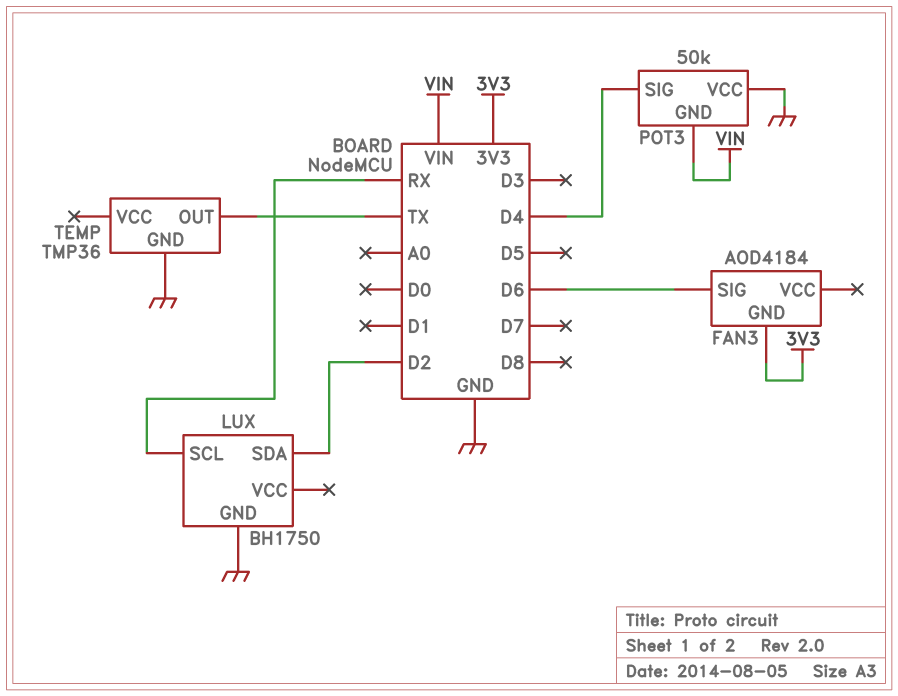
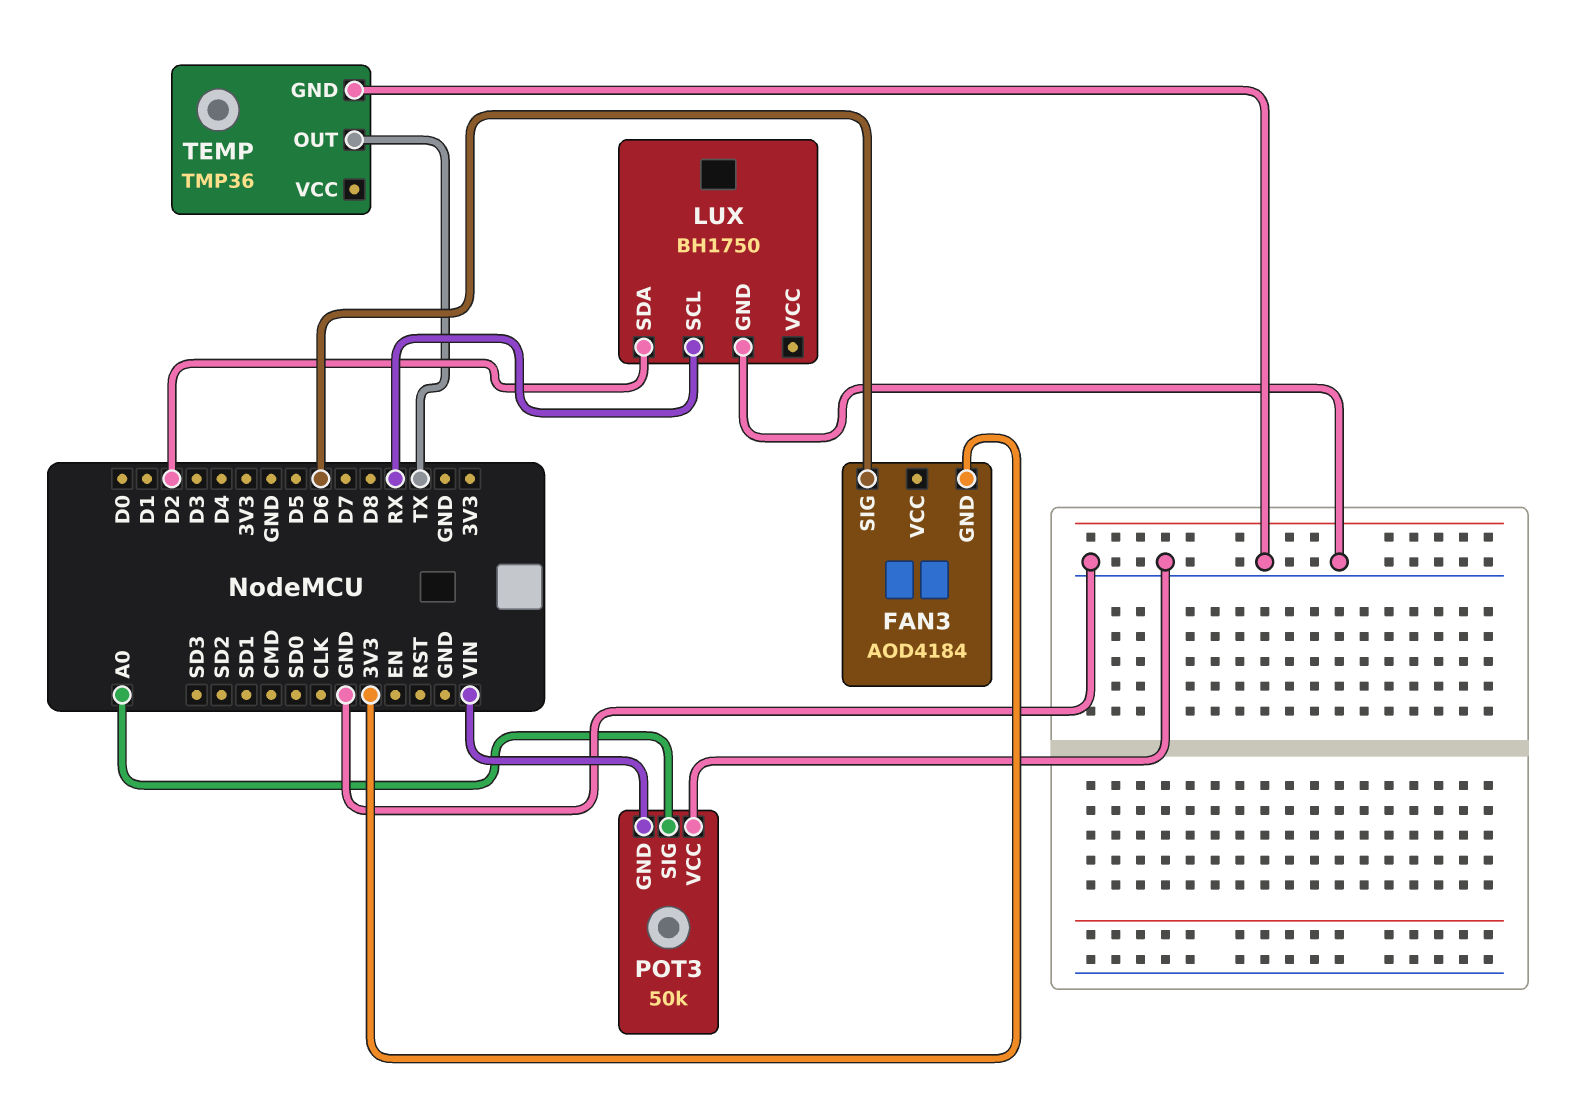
POT3 pin SIG: D4 -> A0

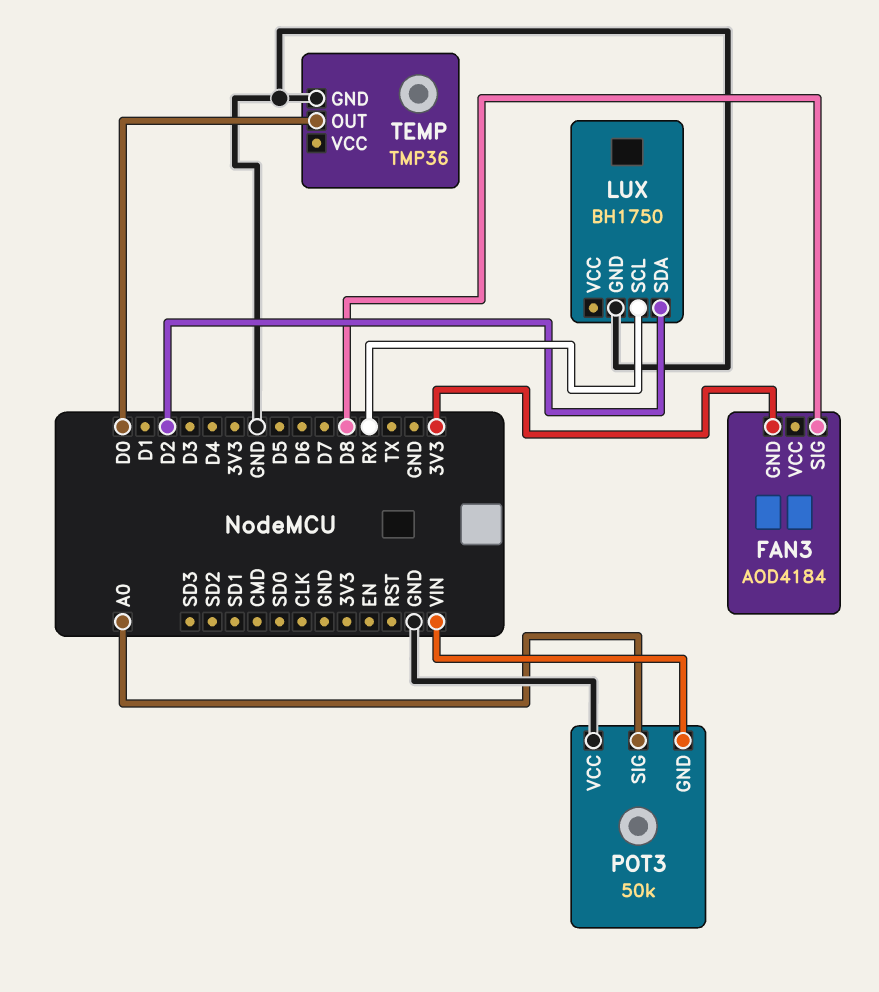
FAN3 pin SIG: D6 -> D8
TEMP pin OUT: TX -> D0

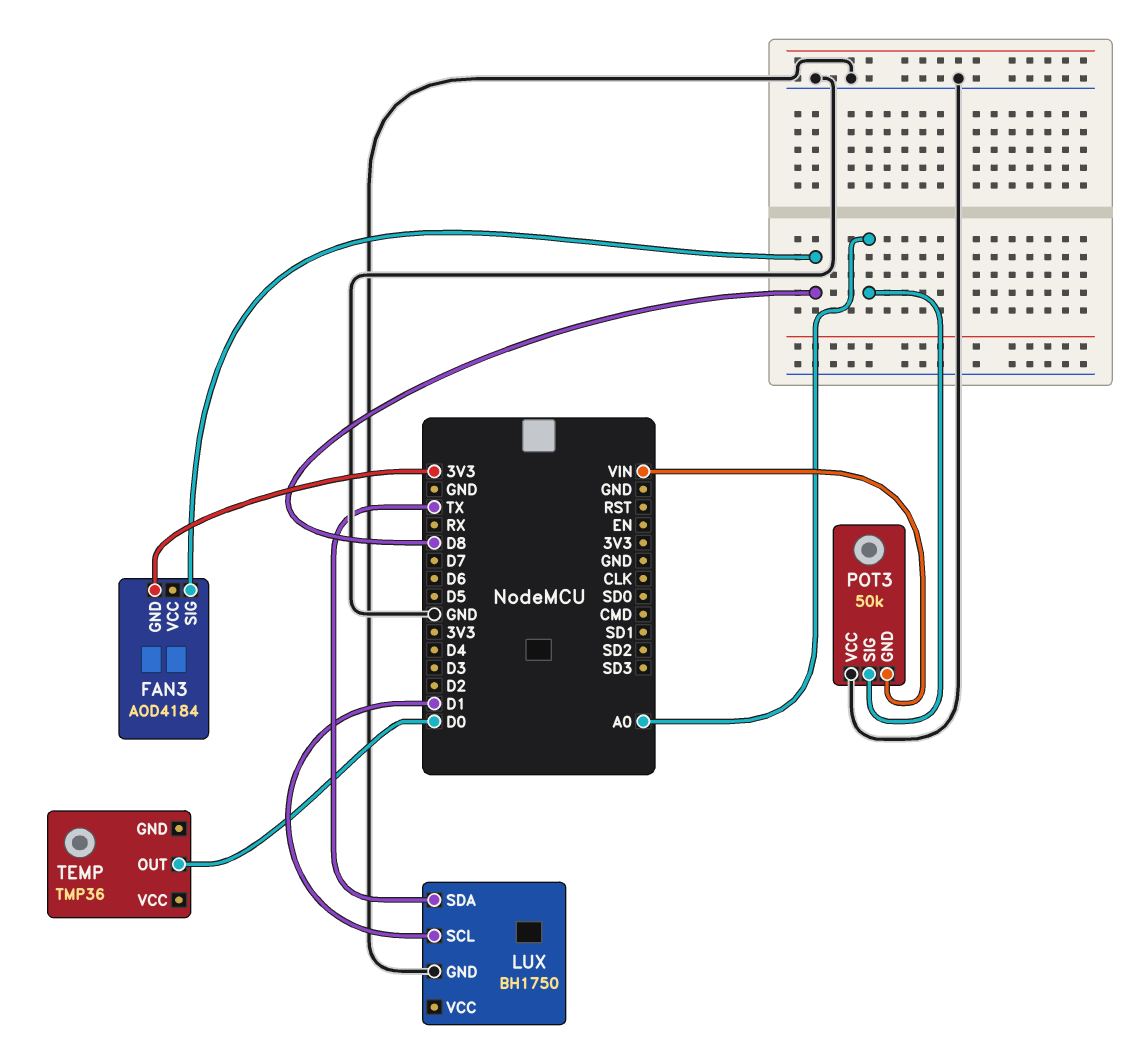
LUX pin SCL: RX -> D1
LUX pin SDA: D2 -> TX
TEMP pin GND: GND -> none

